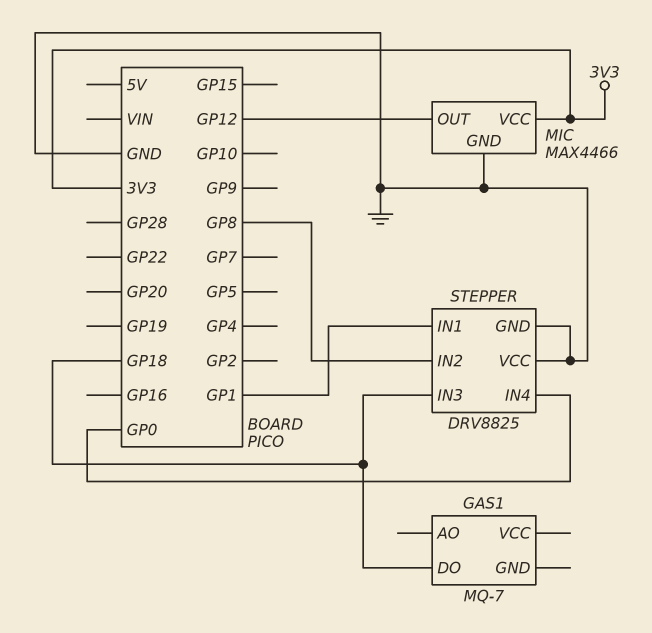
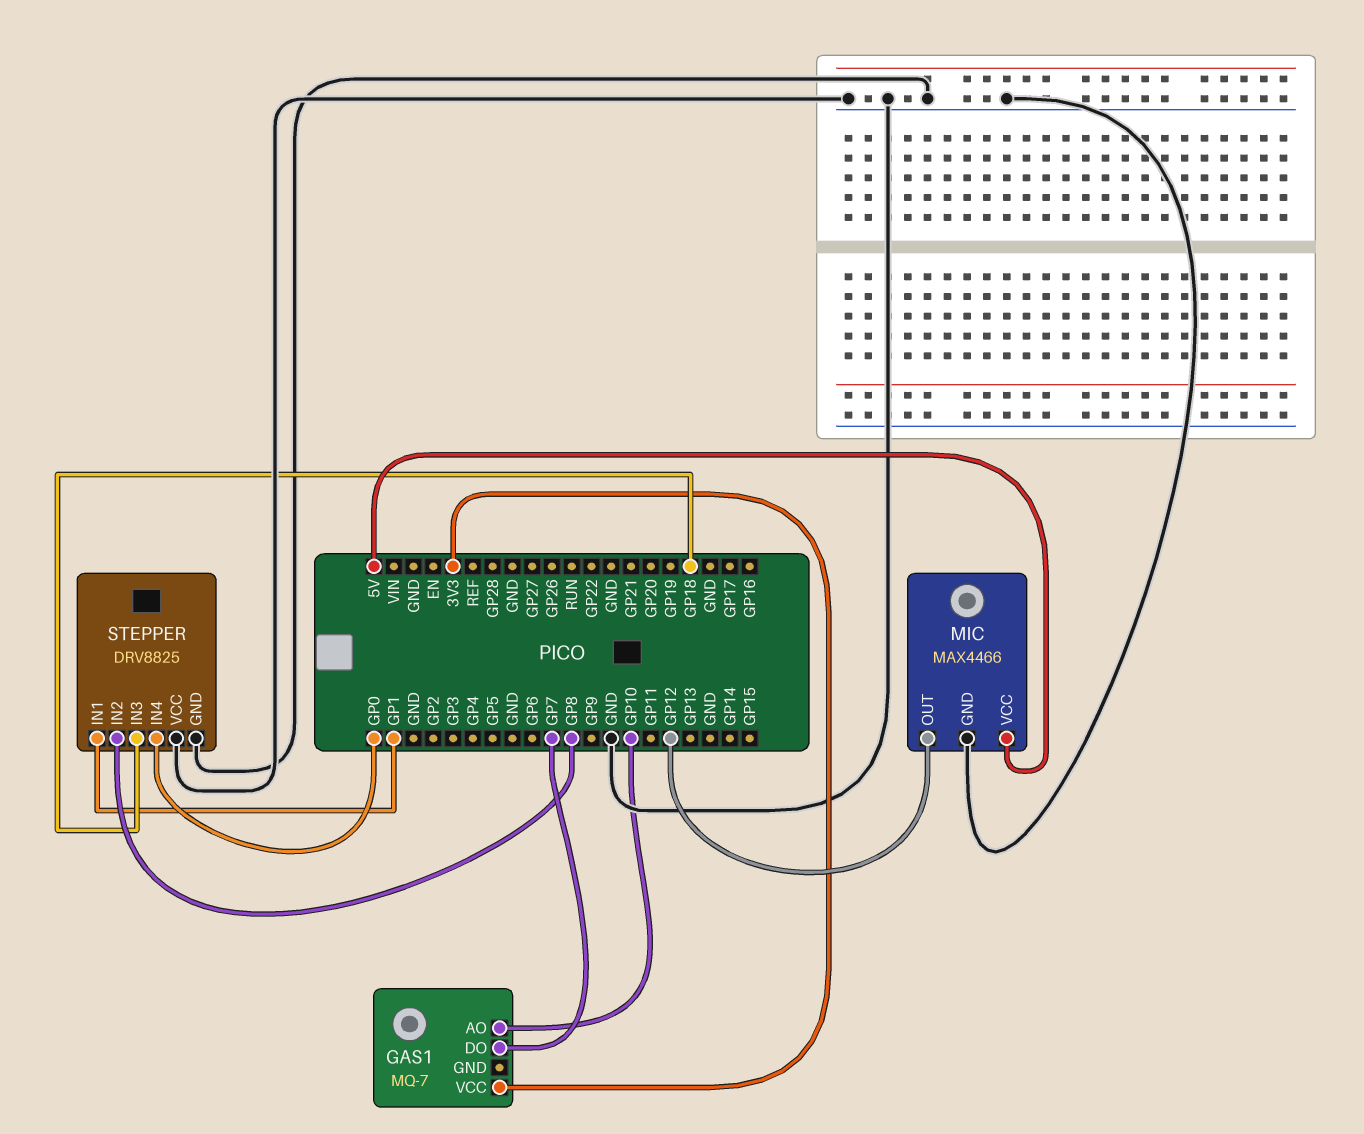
GAS1 pin AO: none -> GP10
GAS1 pin DO: GP18 -> GP7
GAS1 pin VCC: none -> 3V3
MIC pin VCC: 3V3 -> 5V

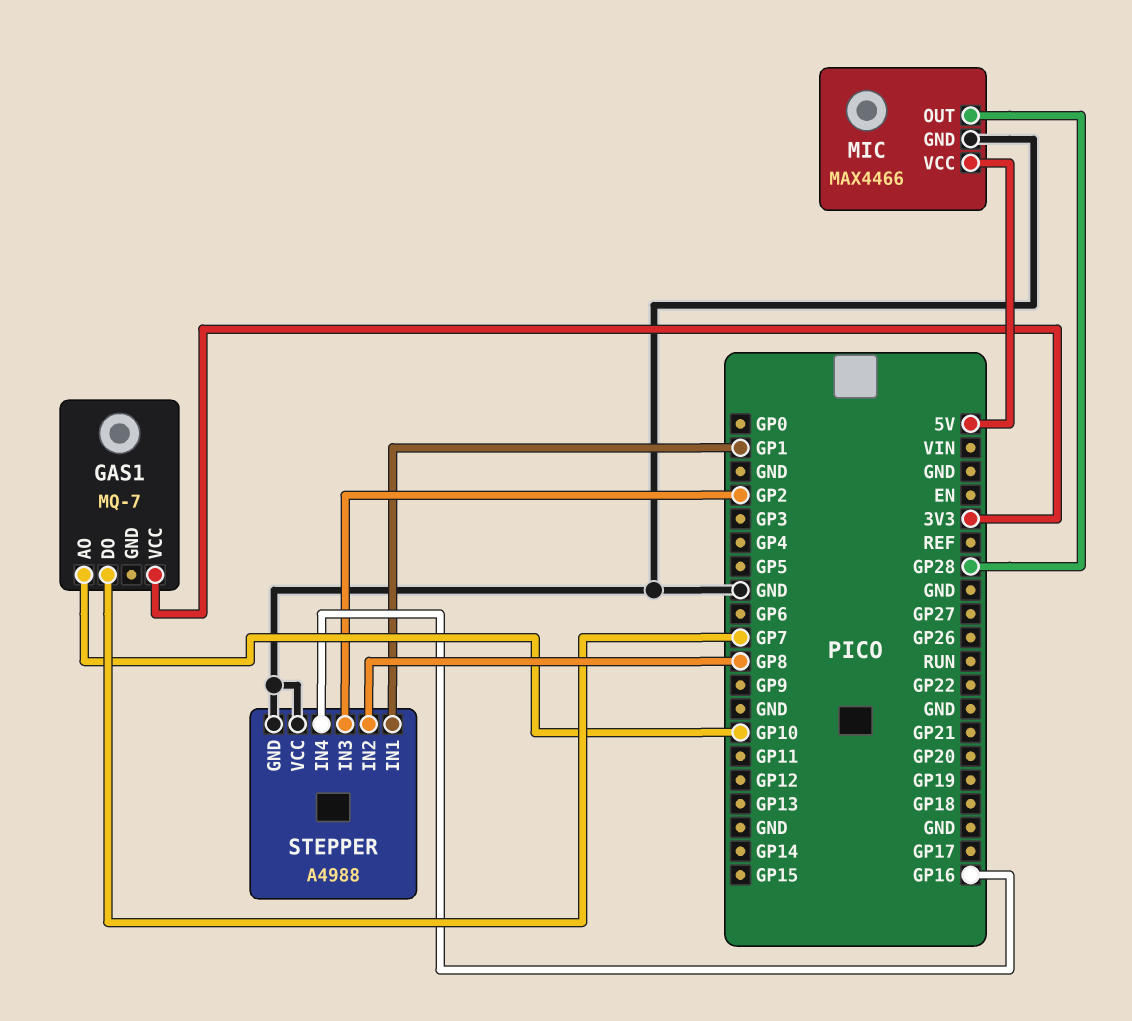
MIC pin OUT: GP12 -> GP28
STEPPER: DRV8825 -> A4988
STEPPER pin IN3: GP18 -> GP2
STEPPER pin IN4: GP0 -> GP16

